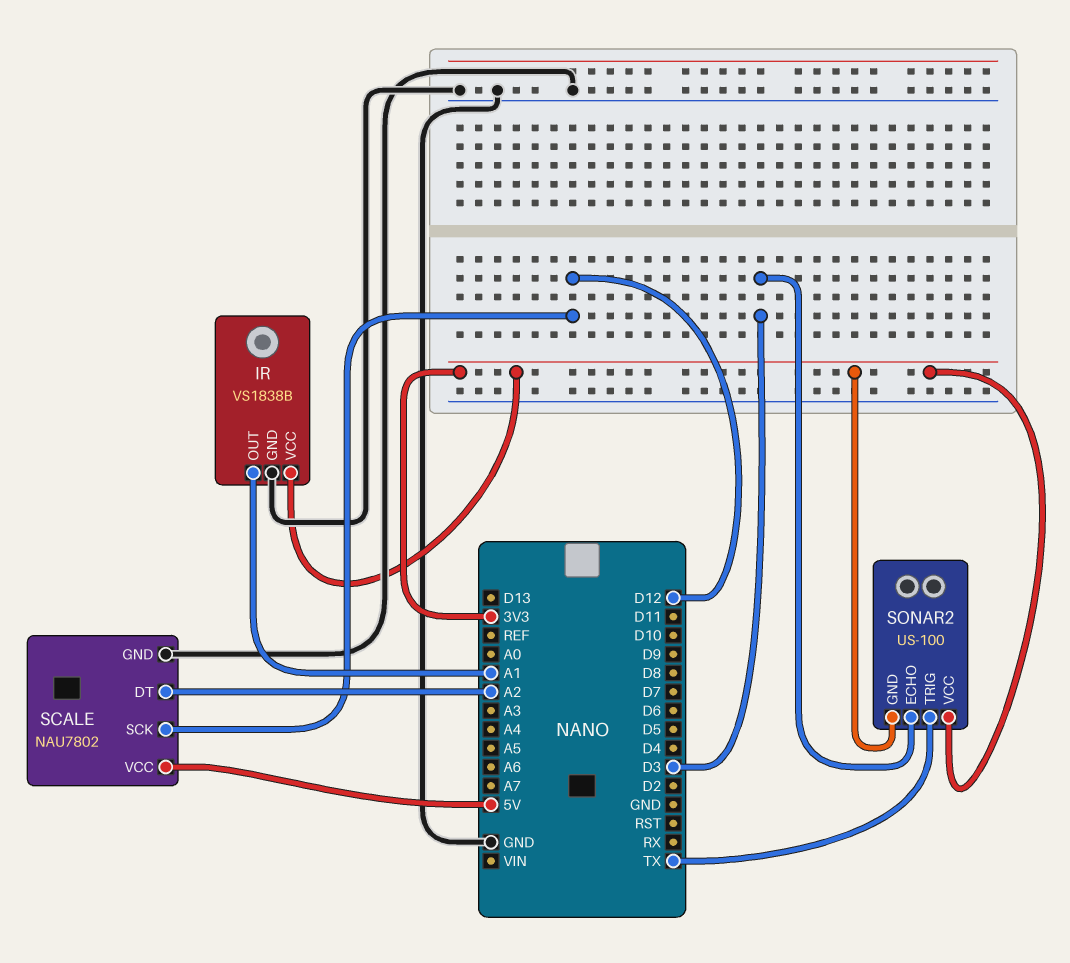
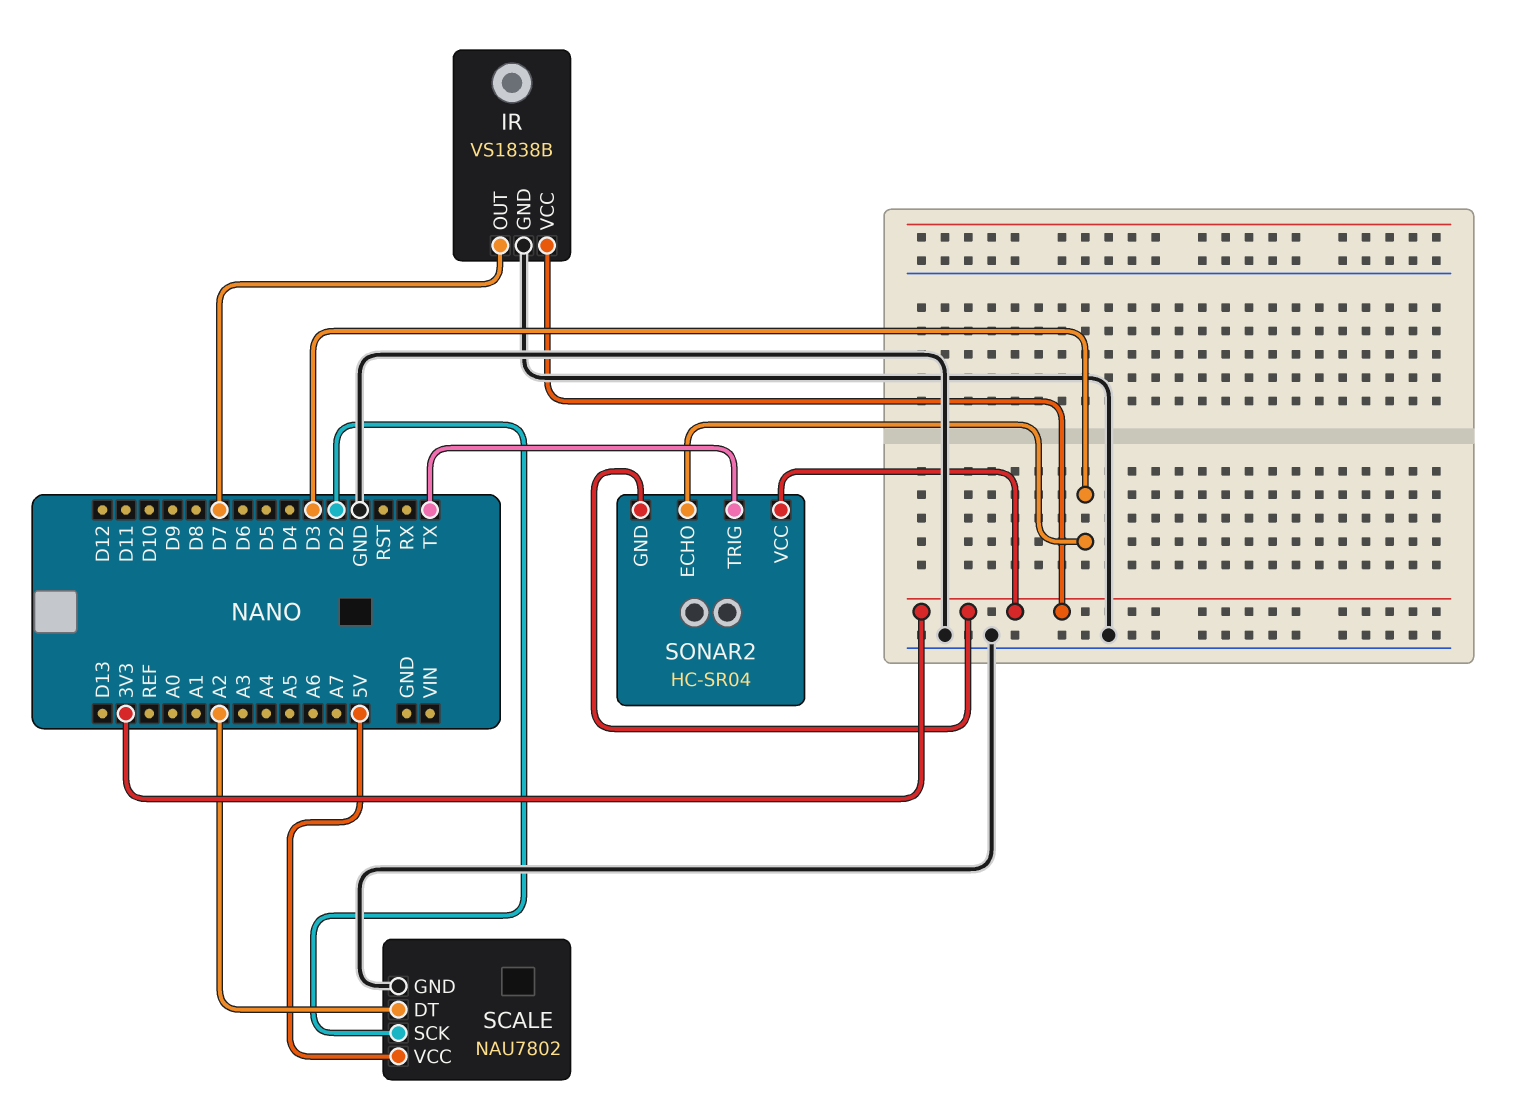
IR pin OUT: A1 -> D7
SCALE pin SCK: D12 -> D2
SONAR2: US-100 -> HC-SR04

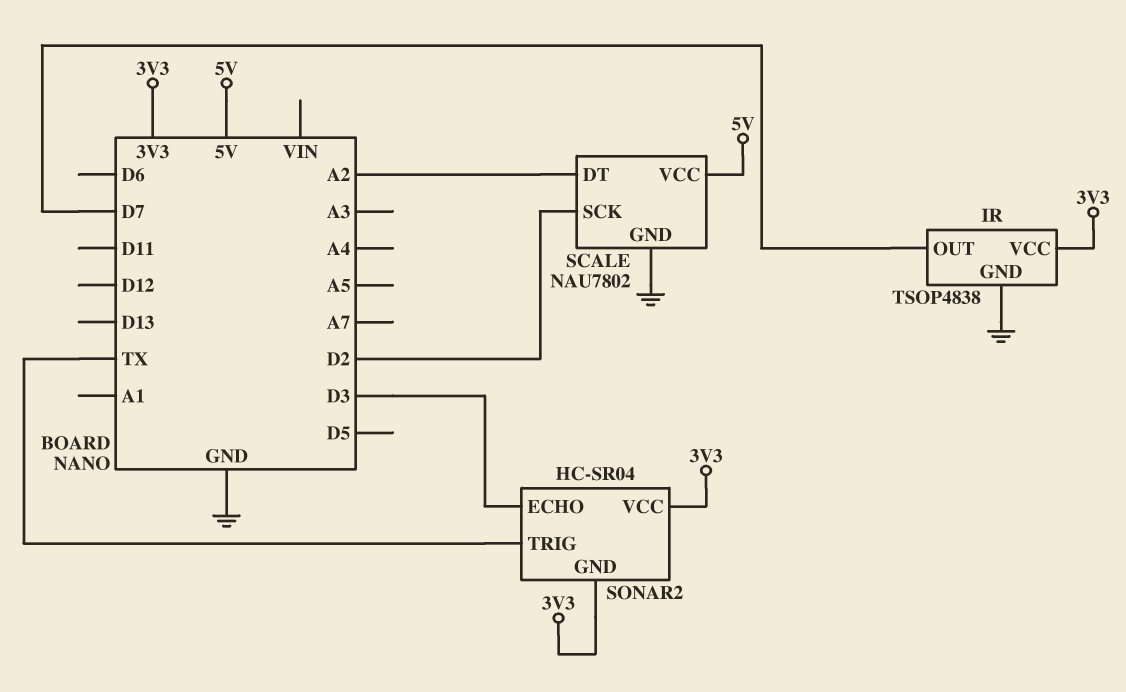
IR: VS1838B -> TSOP4838

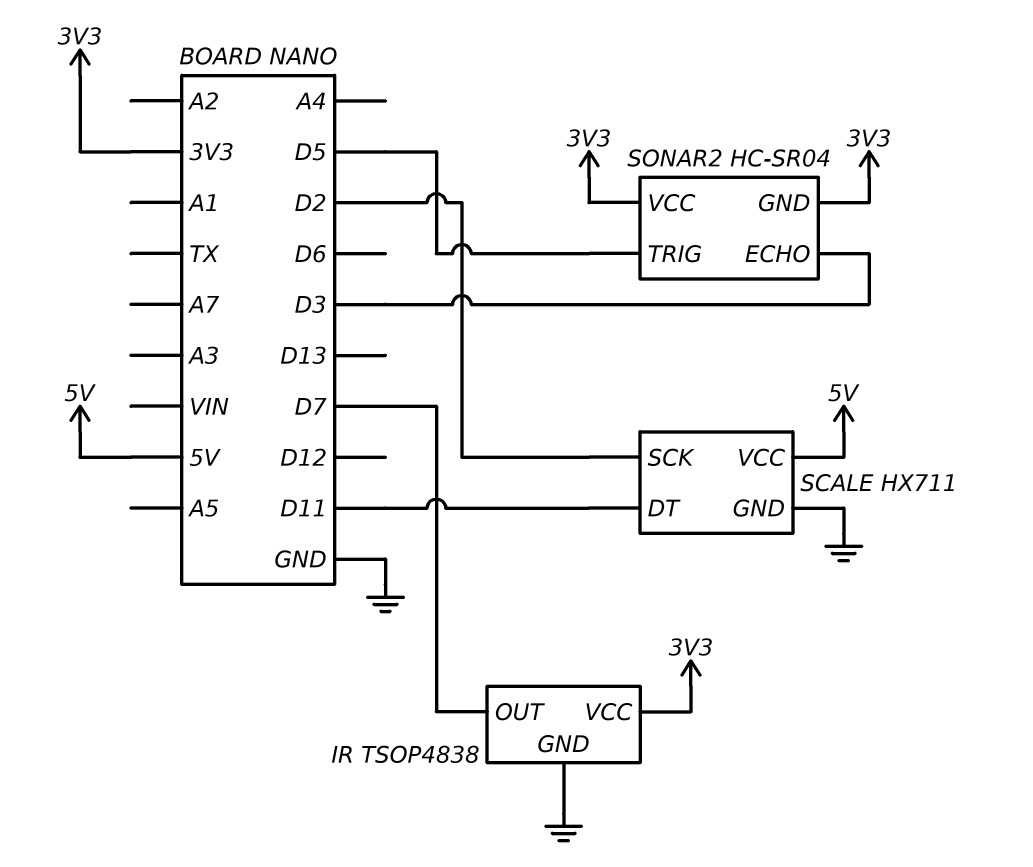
SCALE: NAU7802 -> HX711
SCALE pin DT: A2 -> D11
SONAR2 pin TRIG: TX -> D5

